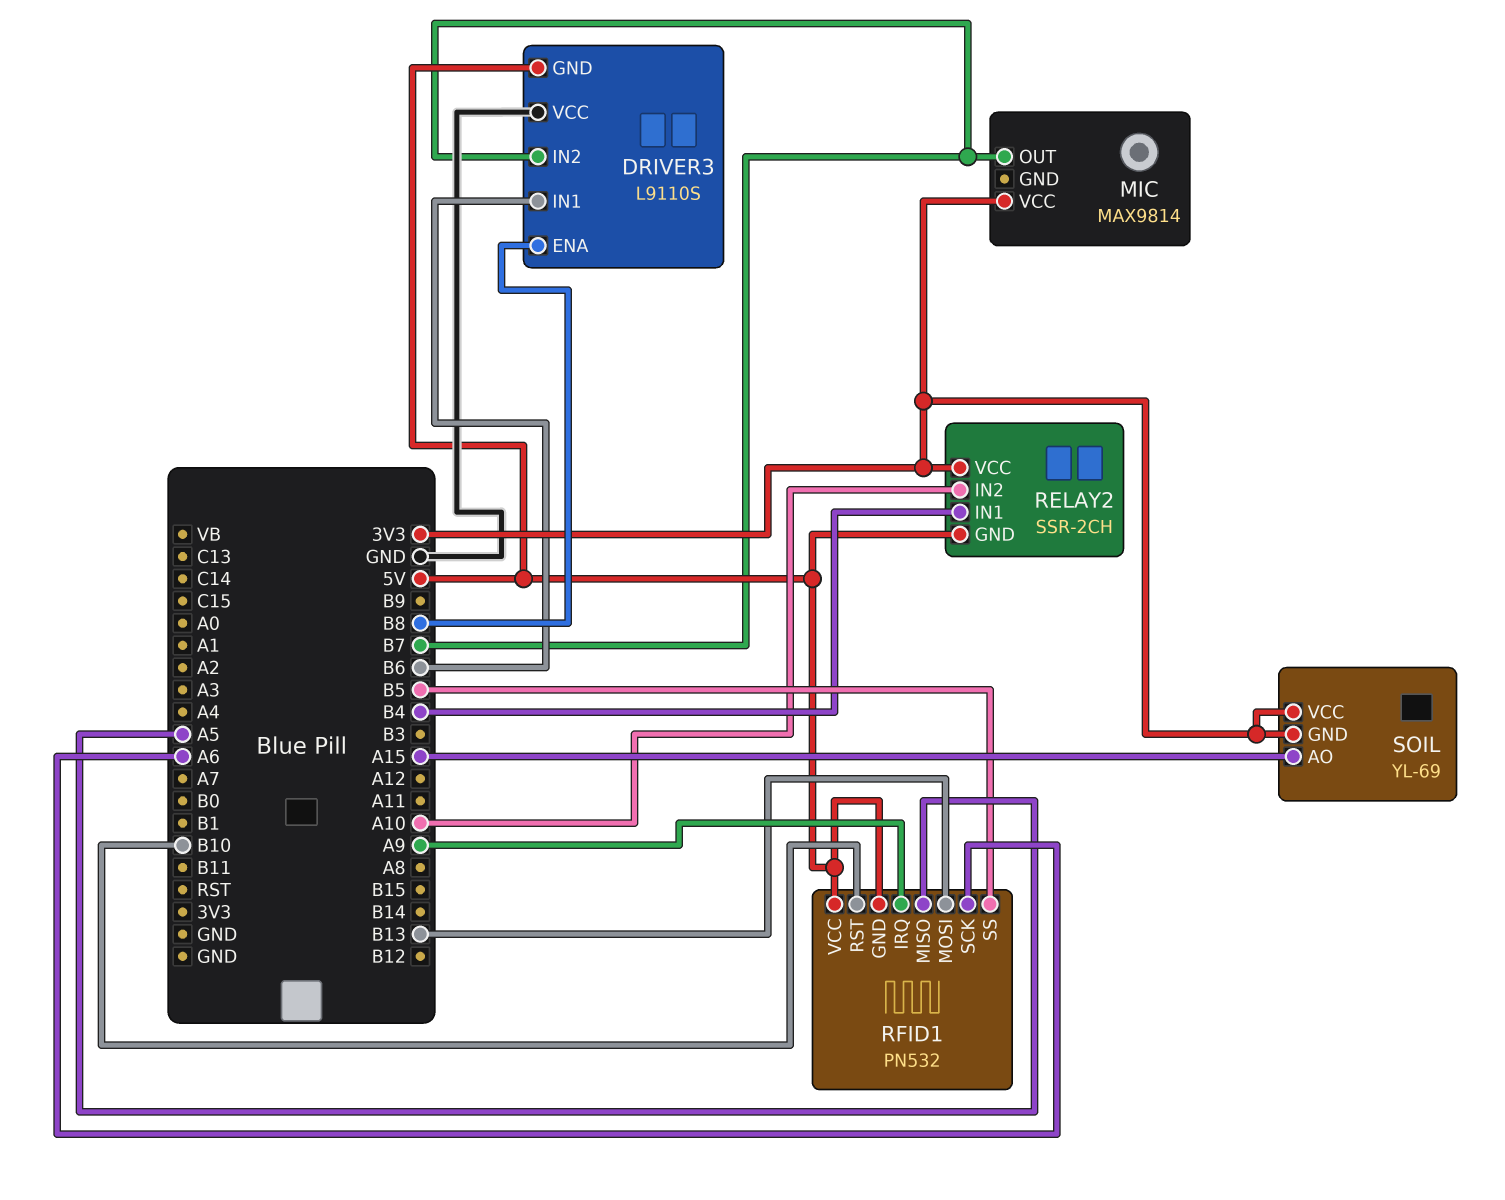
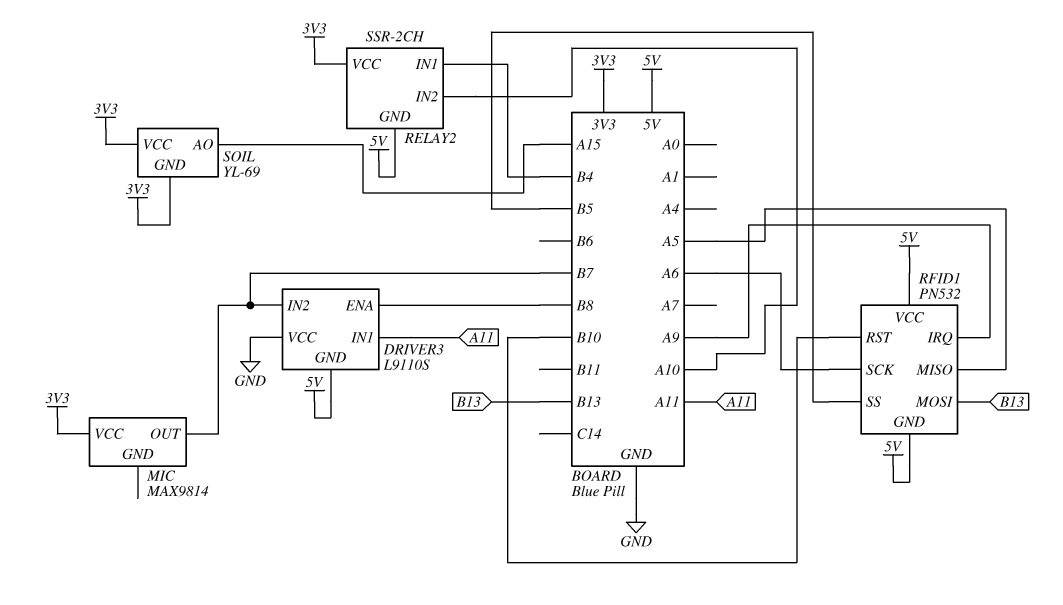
DRIVER3 pin IN1: B6 -> A11

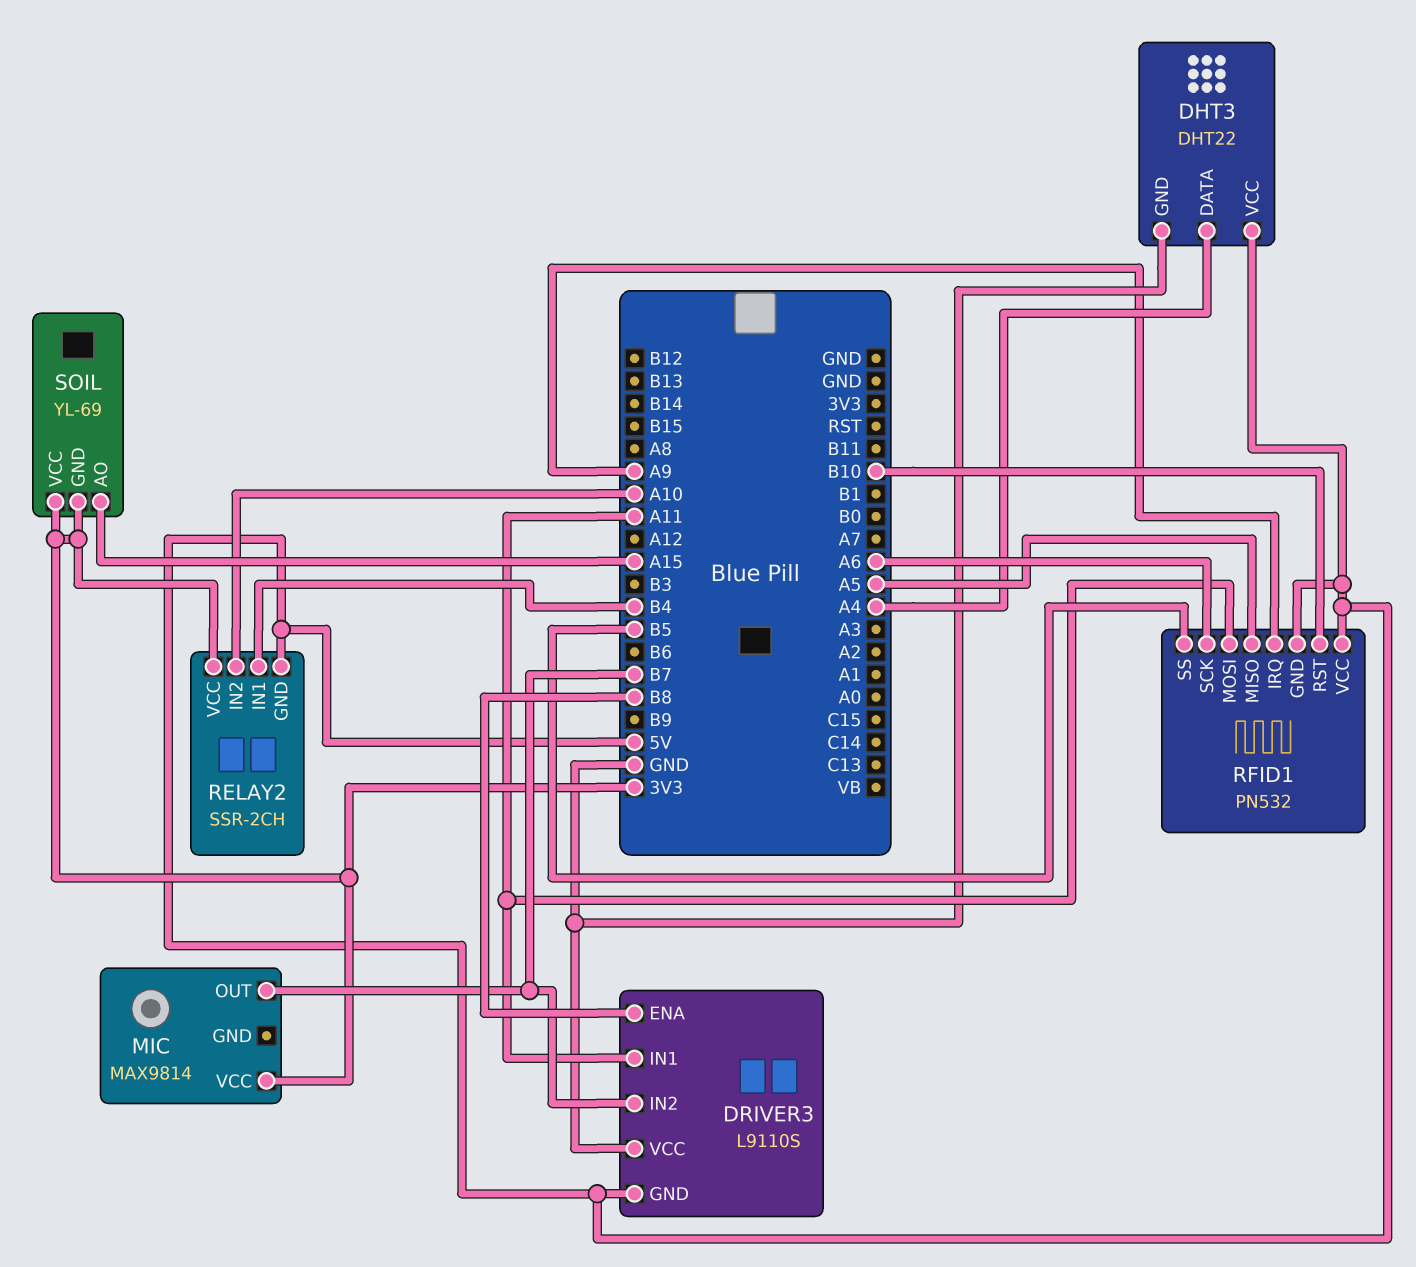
DHT3: none -> DHT22
DHT3 pin DATA: none -> A4
DHT3 pin GND: none -> GND
DHT3 pin VCC: none -> 5V
RFID1 pin MOSI: B13 -> A11

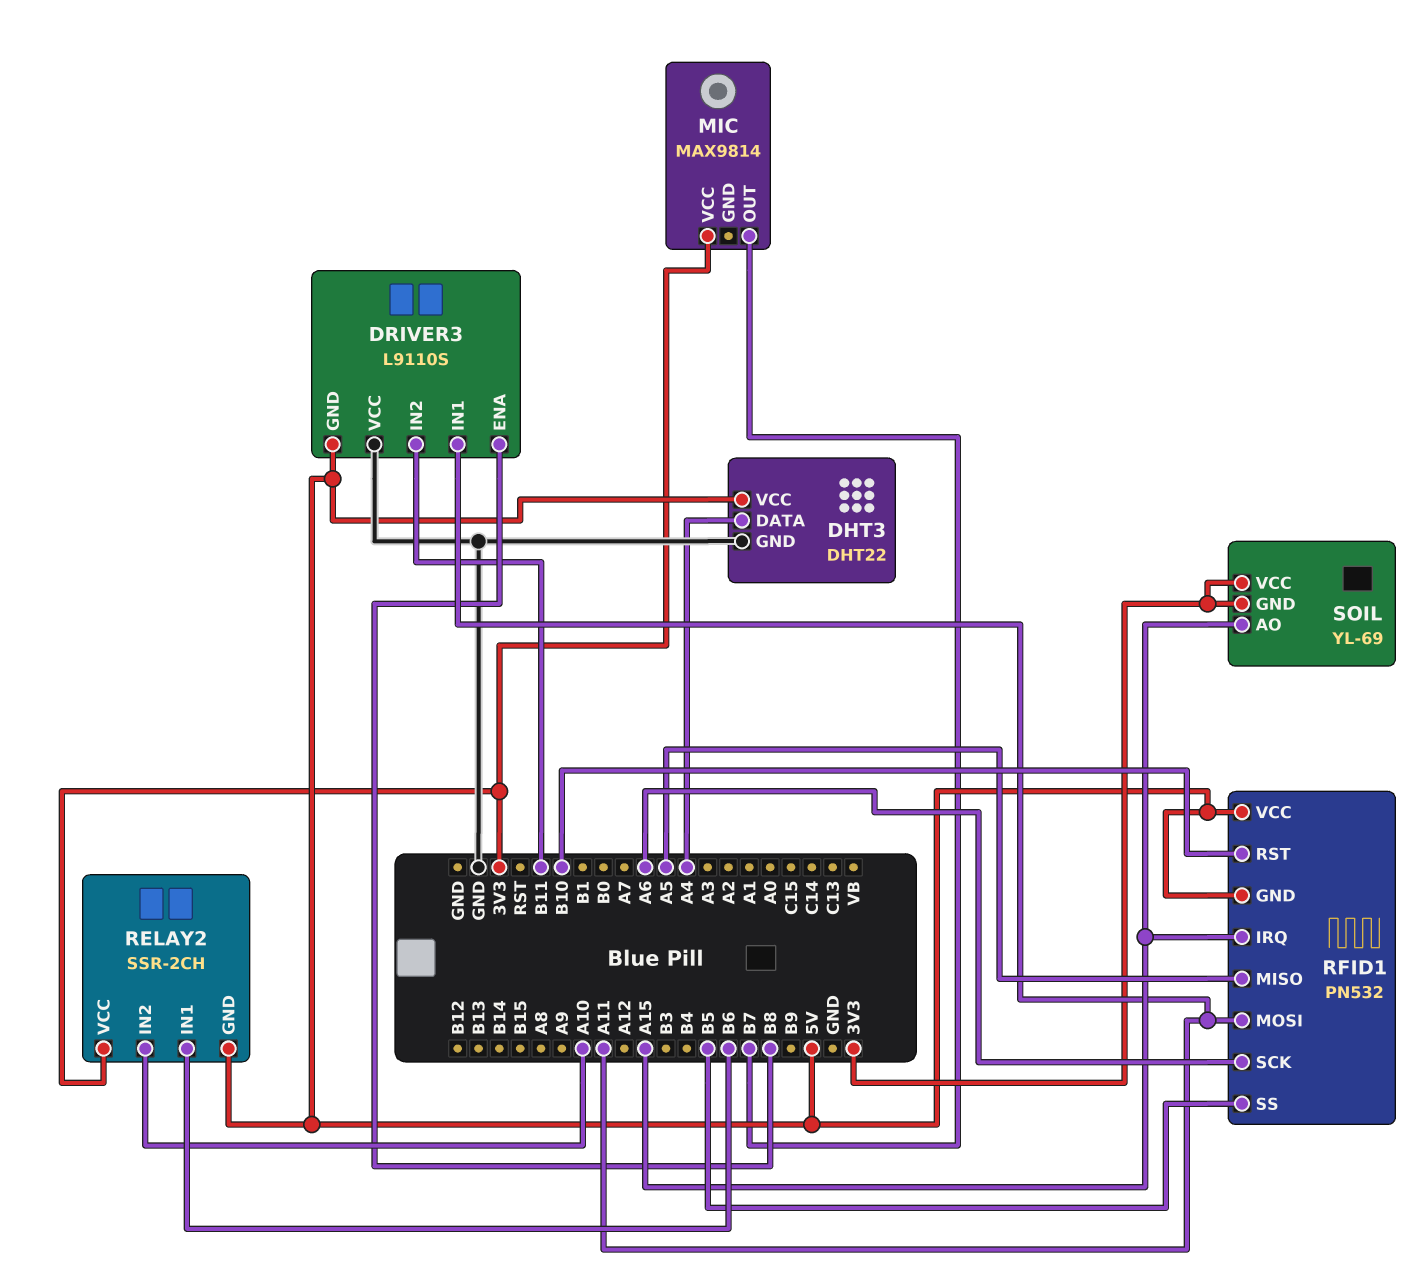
DRIVER3 pin IN2: B7 -> B11
RELAY2 pin IN1: B4 -> B6
RFID1 pin IRQ: A9 -> A15

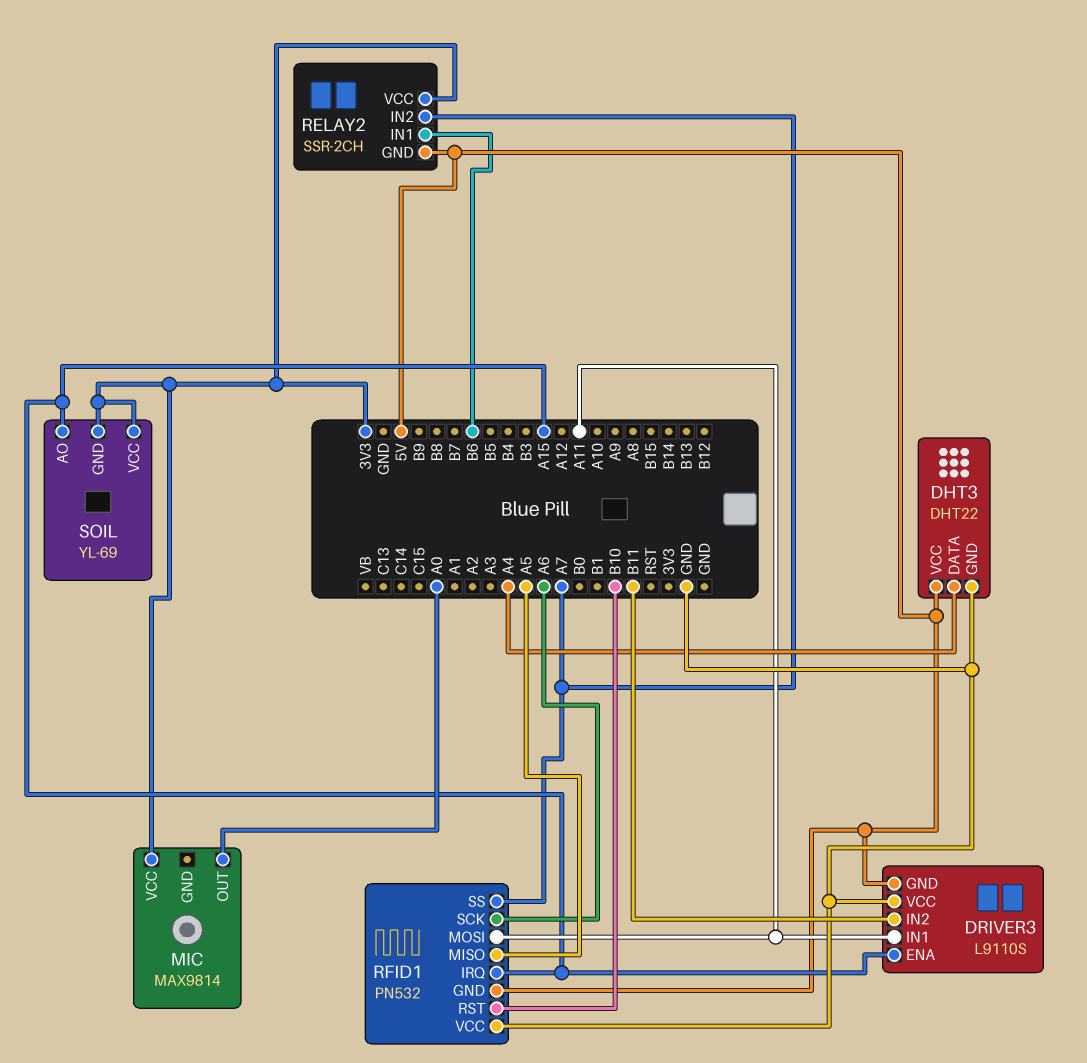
DRIVER3 pin ENA: B8 -> A15
MIC pin OUT: B7 -> A0
RELAY2 pin IN2: A10 -> A7
RFID1 pin SS: B5 -> A7
RFID1 pin VCC: 5V -> GND

